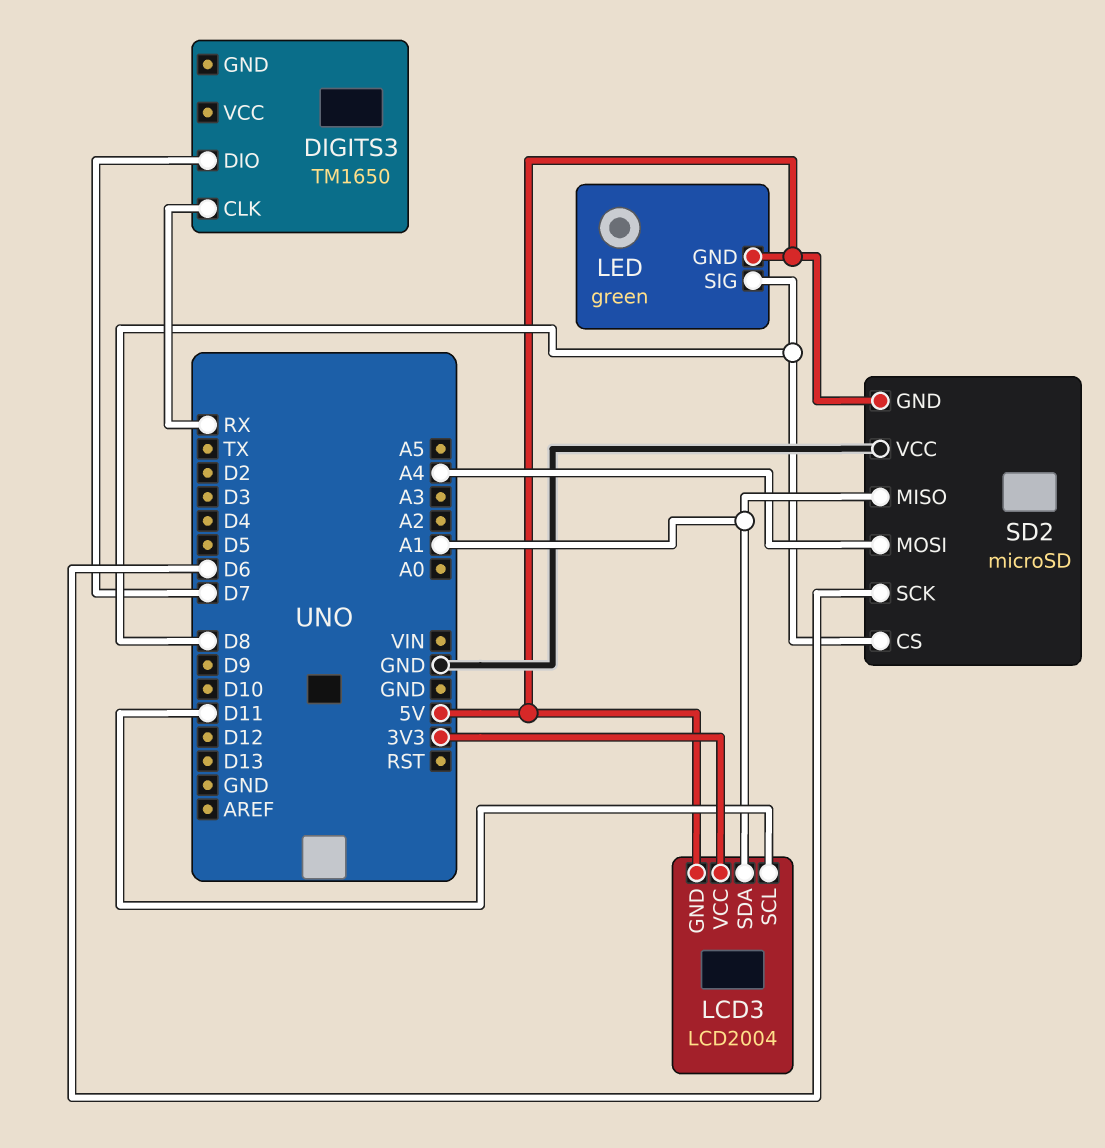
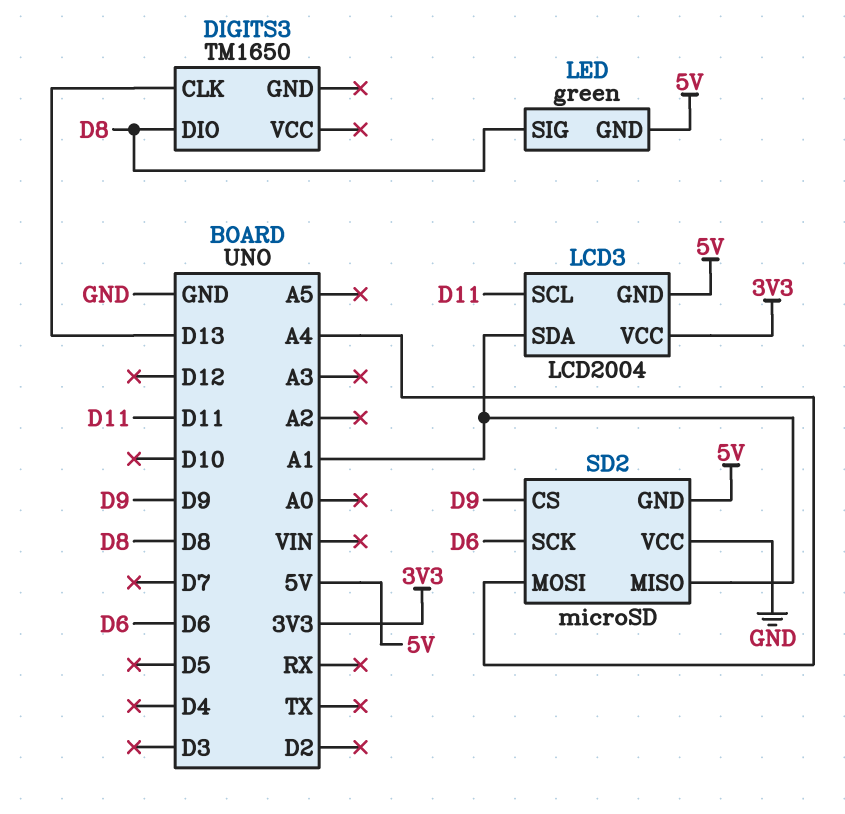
DIGITS3 pin CLK: RX -> D13
DIGITS3 pin DIO: D7 -> D8
SD2 pin CS: D8 -> D9

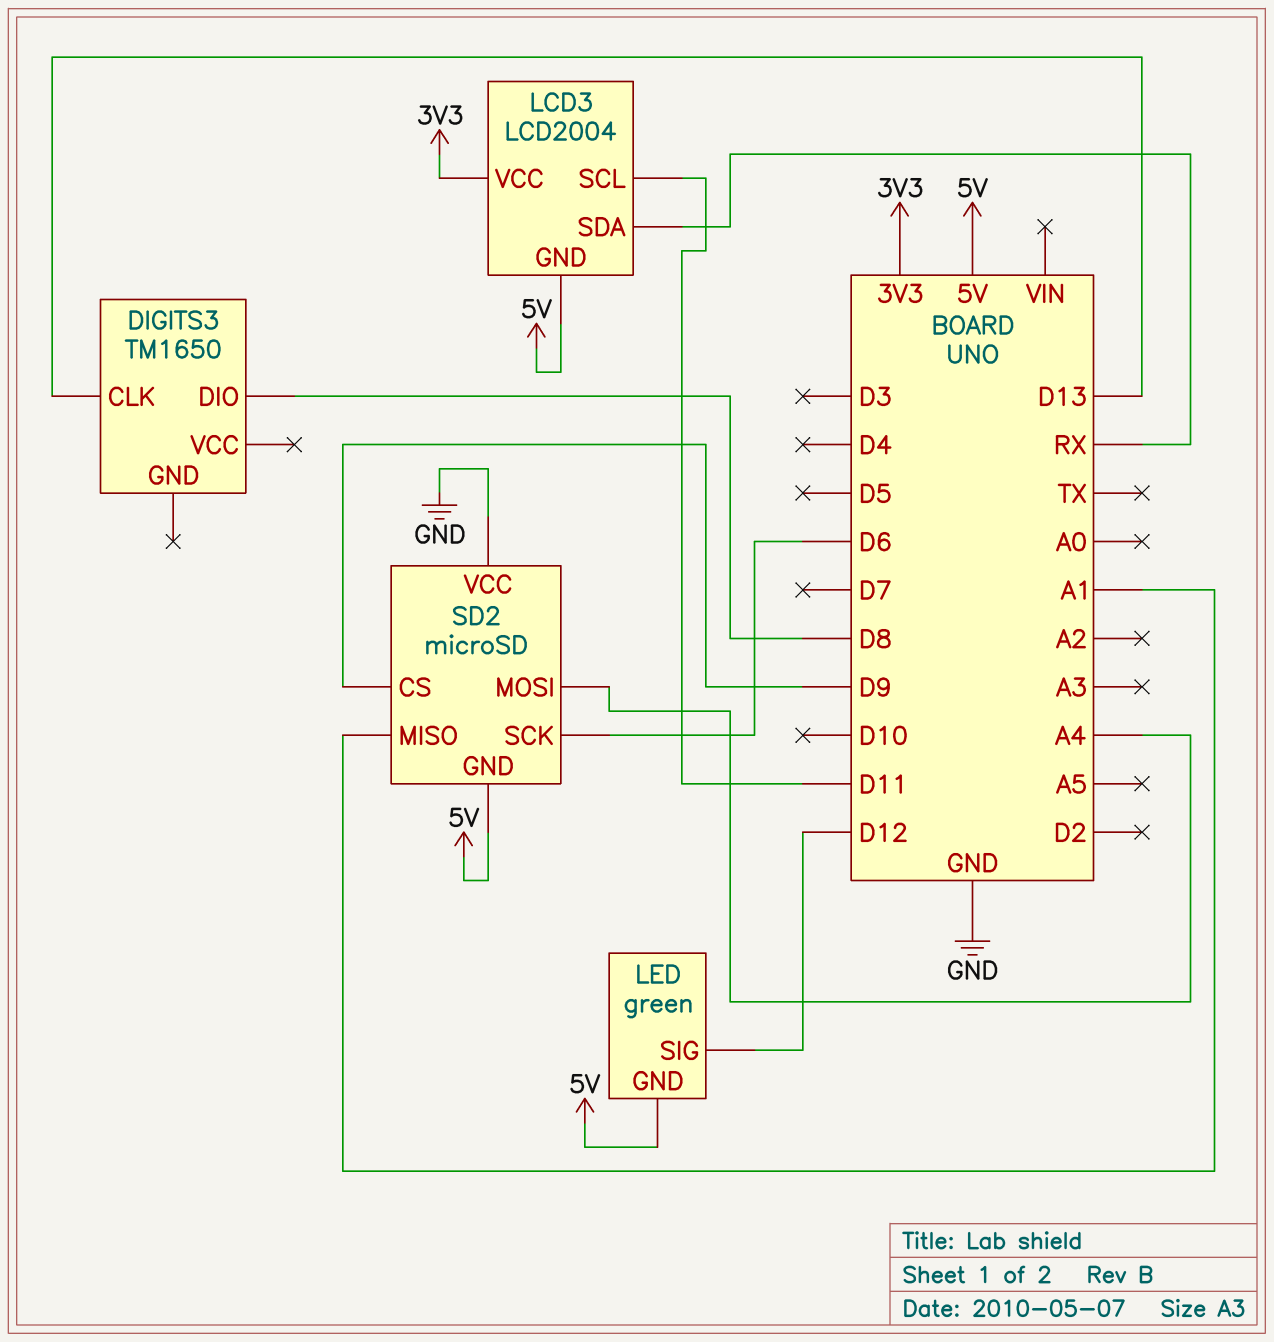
LCD3 pin SDA: A1 -> RX
LED pin SIG: D8 -> D12

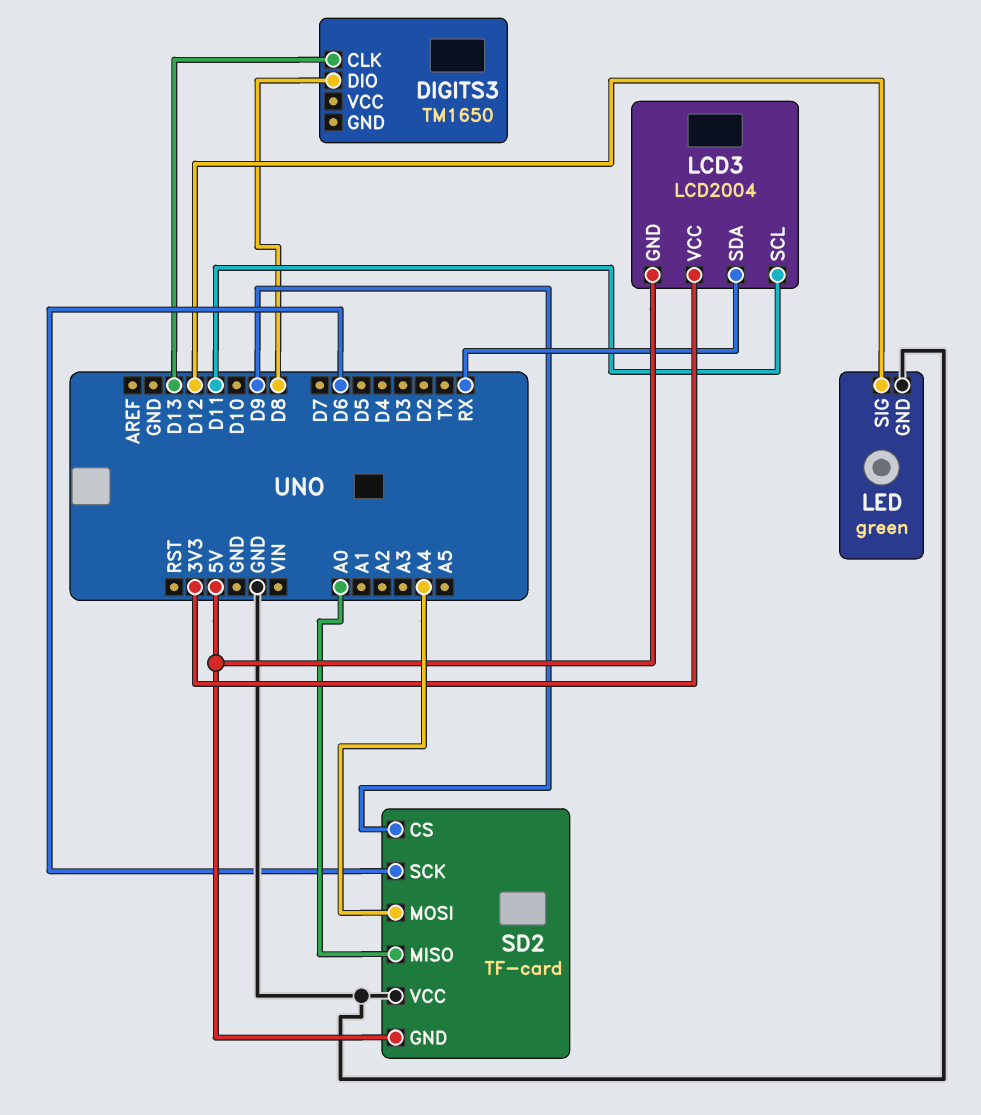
LED pin GND: 5V -> GND
SD2: microSD -> TF-card
SD2 pin MISO: A1 -> A0

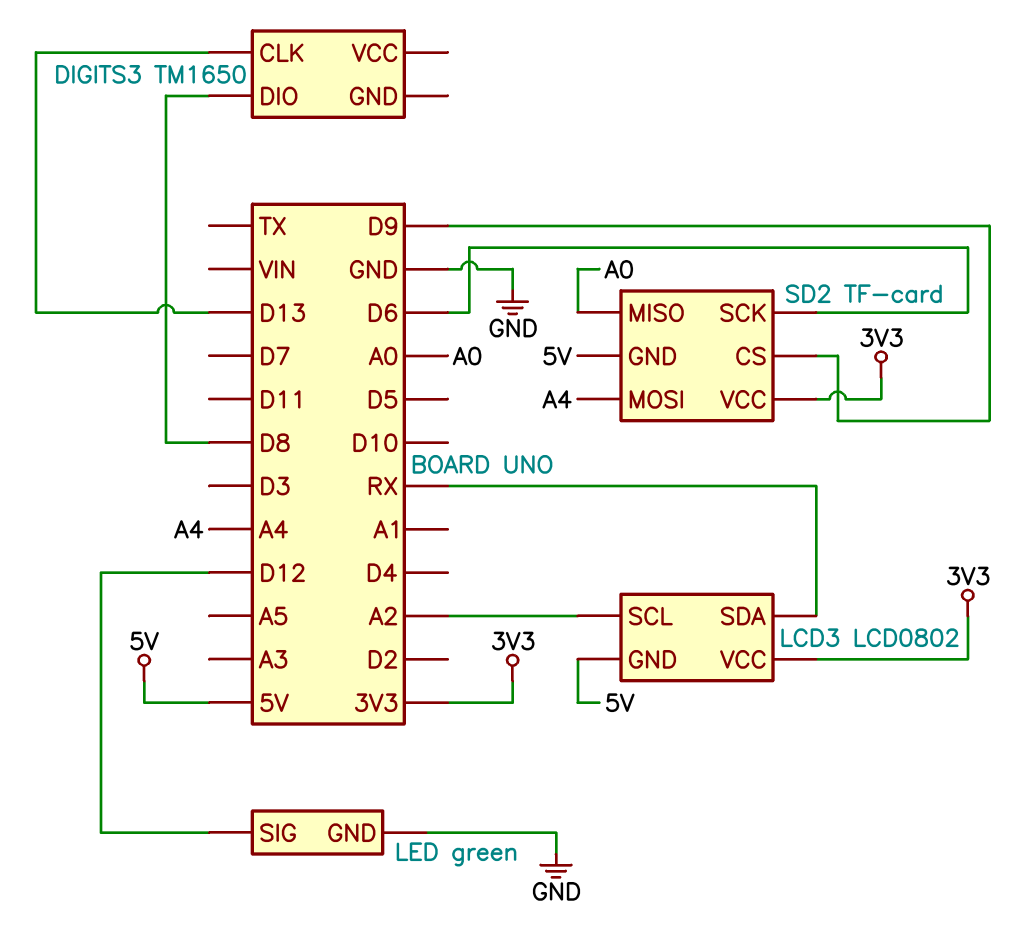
LCD3: LCD2004 -> LCD0802
LCD3 pin SCL: D11 -> A2
SD2 pin VCC: GND -> 3V3

